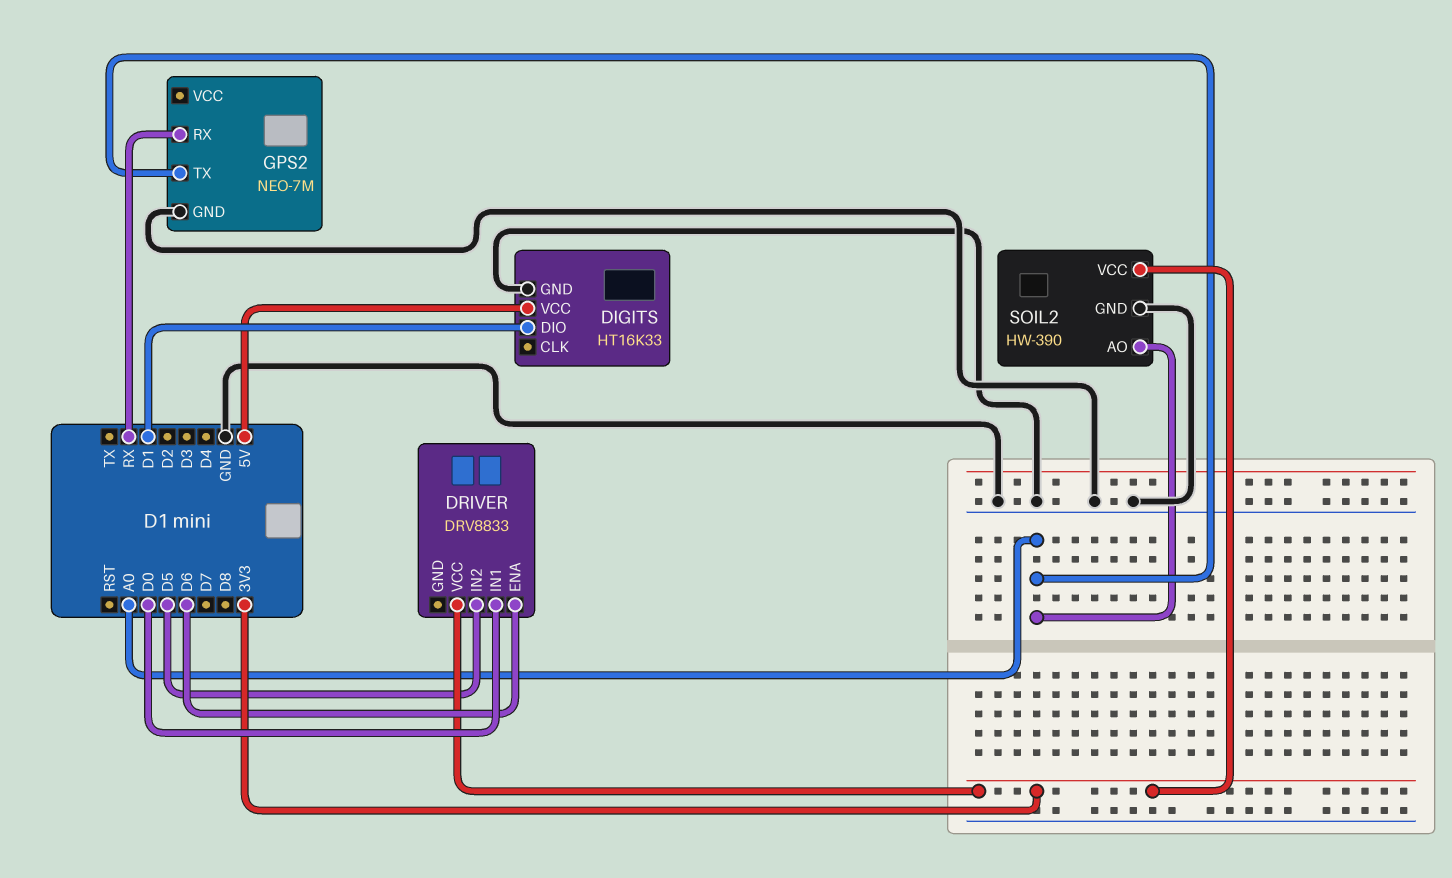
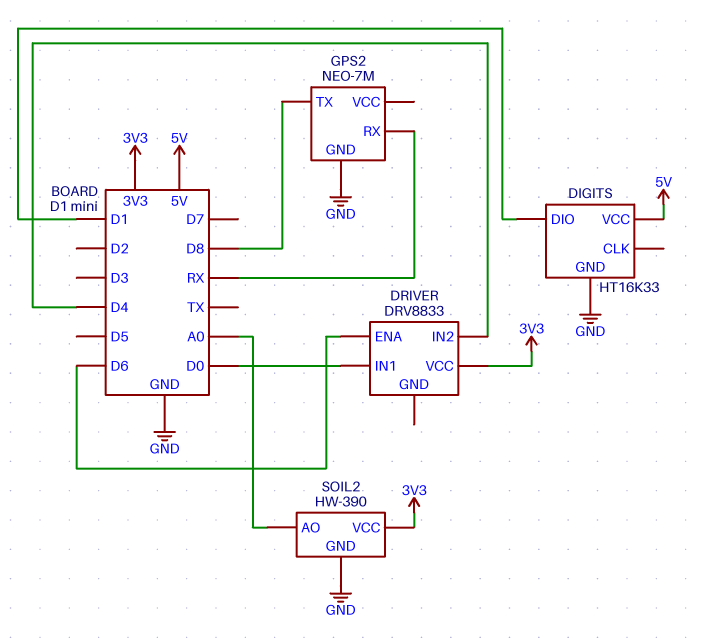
DRIVER pin IN2: D5 -> D4
GPS2 pin TX: A0 -> D8

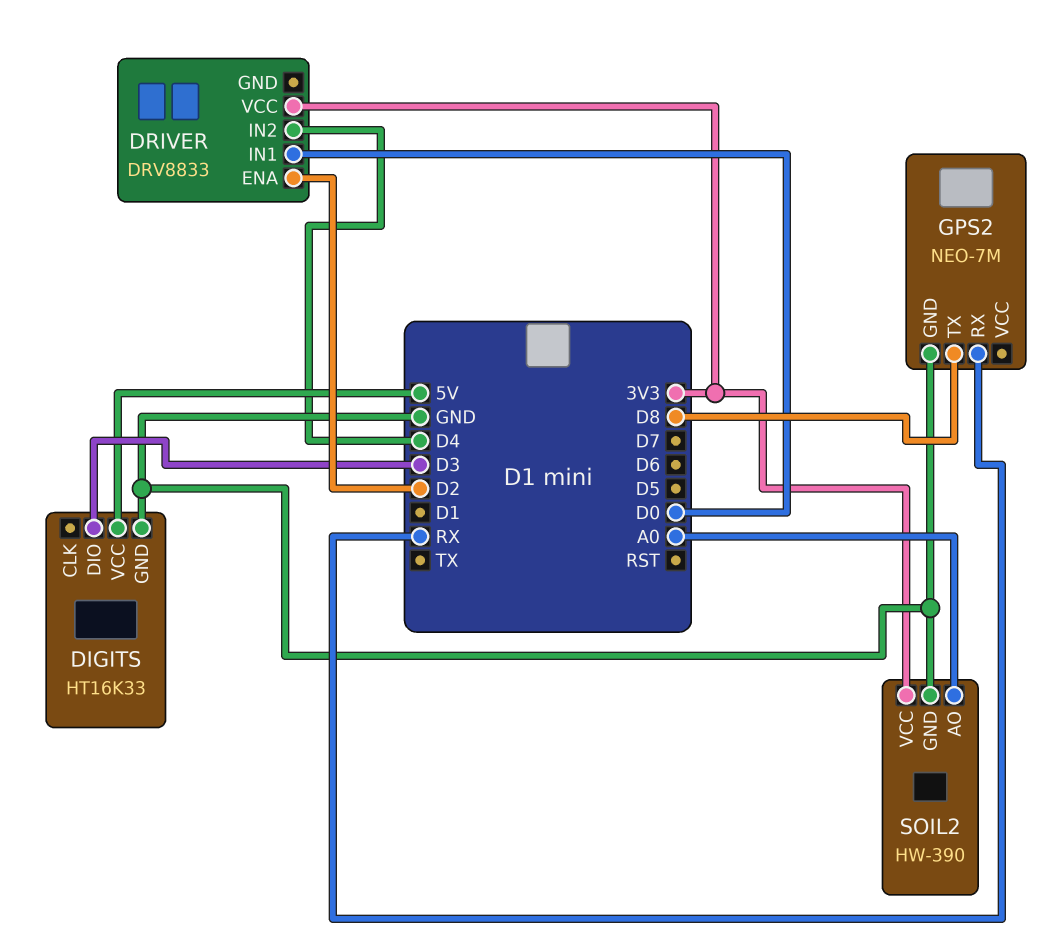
DIGITS pin DIO: D1 -> D3
DRIVER pin ENA: D6 -> D2

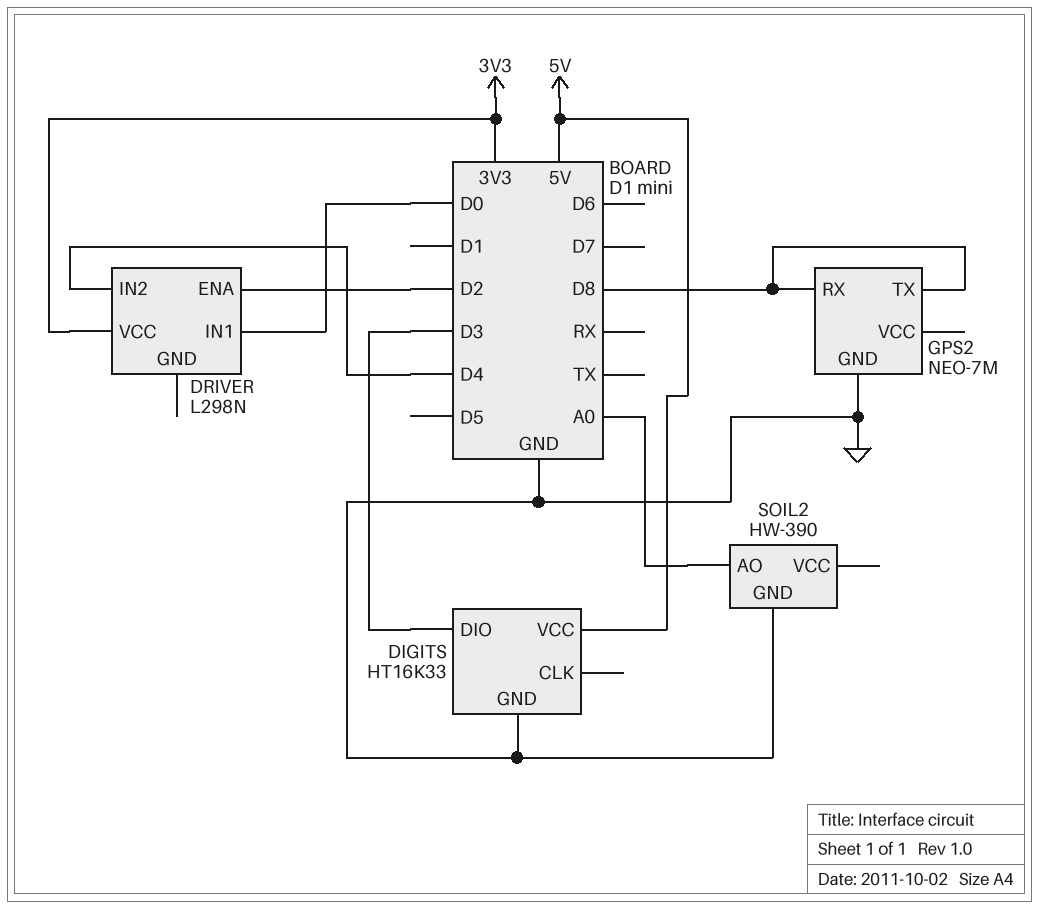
DRIVER: DRV8833 -> L298N
GPS2 pin RX: RX -> D8
SOIL2 pin VCC: 3V3 -> none

